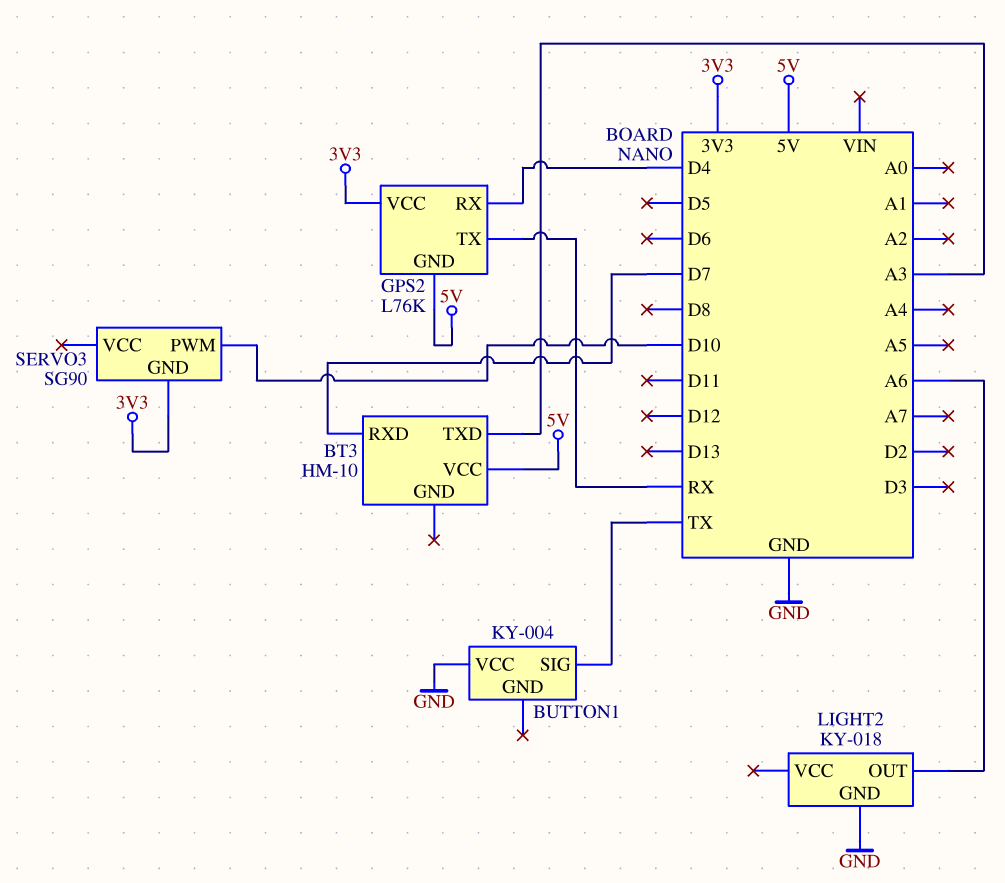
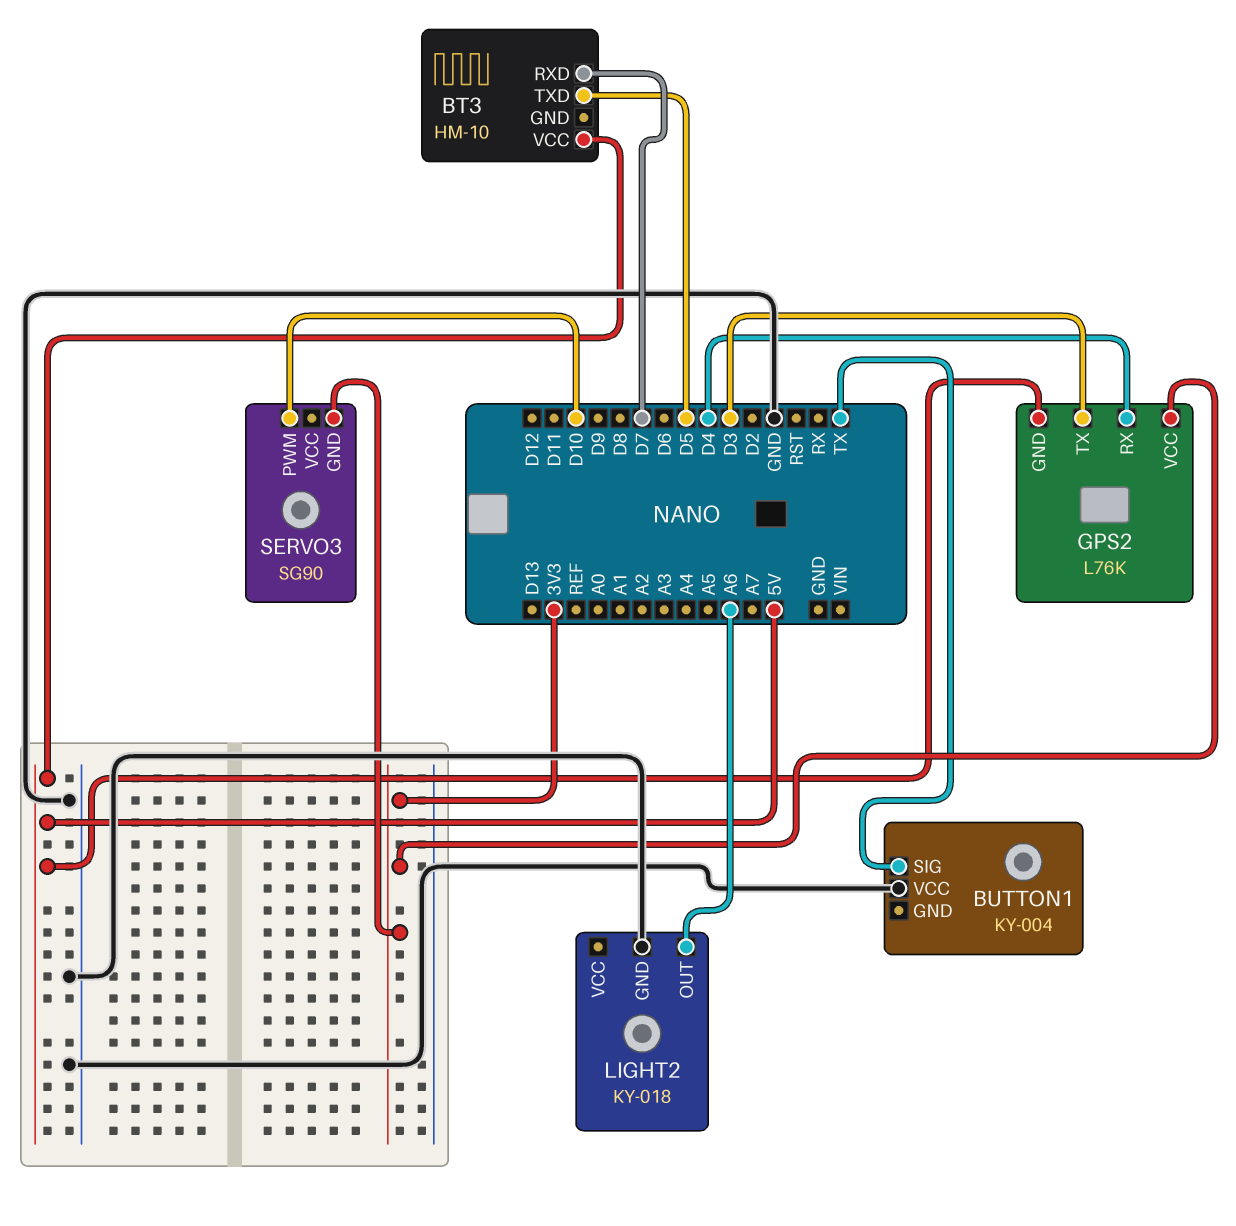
BT3 pin TXD: A3 -> D5
GPS2 pin TX: RX -> D3

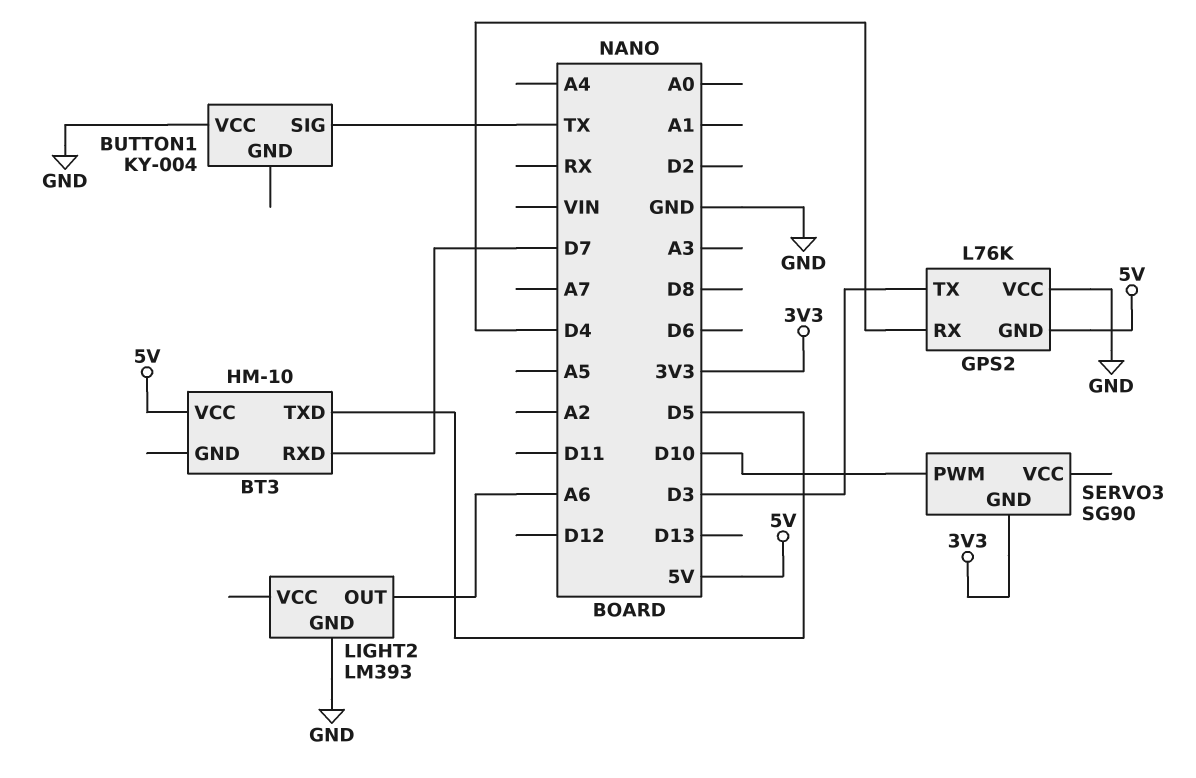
GPS2 pin VCC: 3V3 -> GND
LIGHT2: KY-018 -> LM393

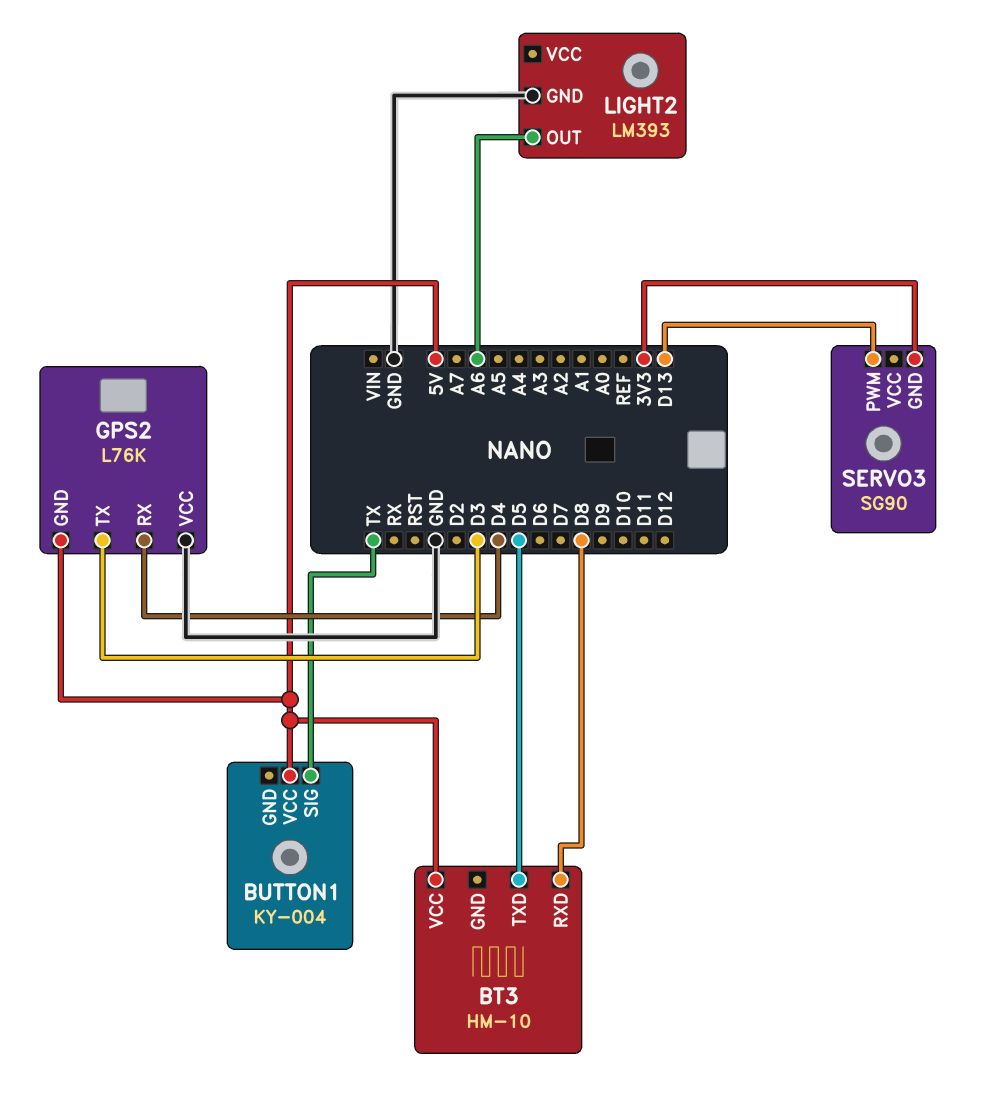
BT3 pin RXD: D7 -> D8
BUTTON1 pin VCC: GND -> 5V
SERVO3 pin PWM: D10 -> D13

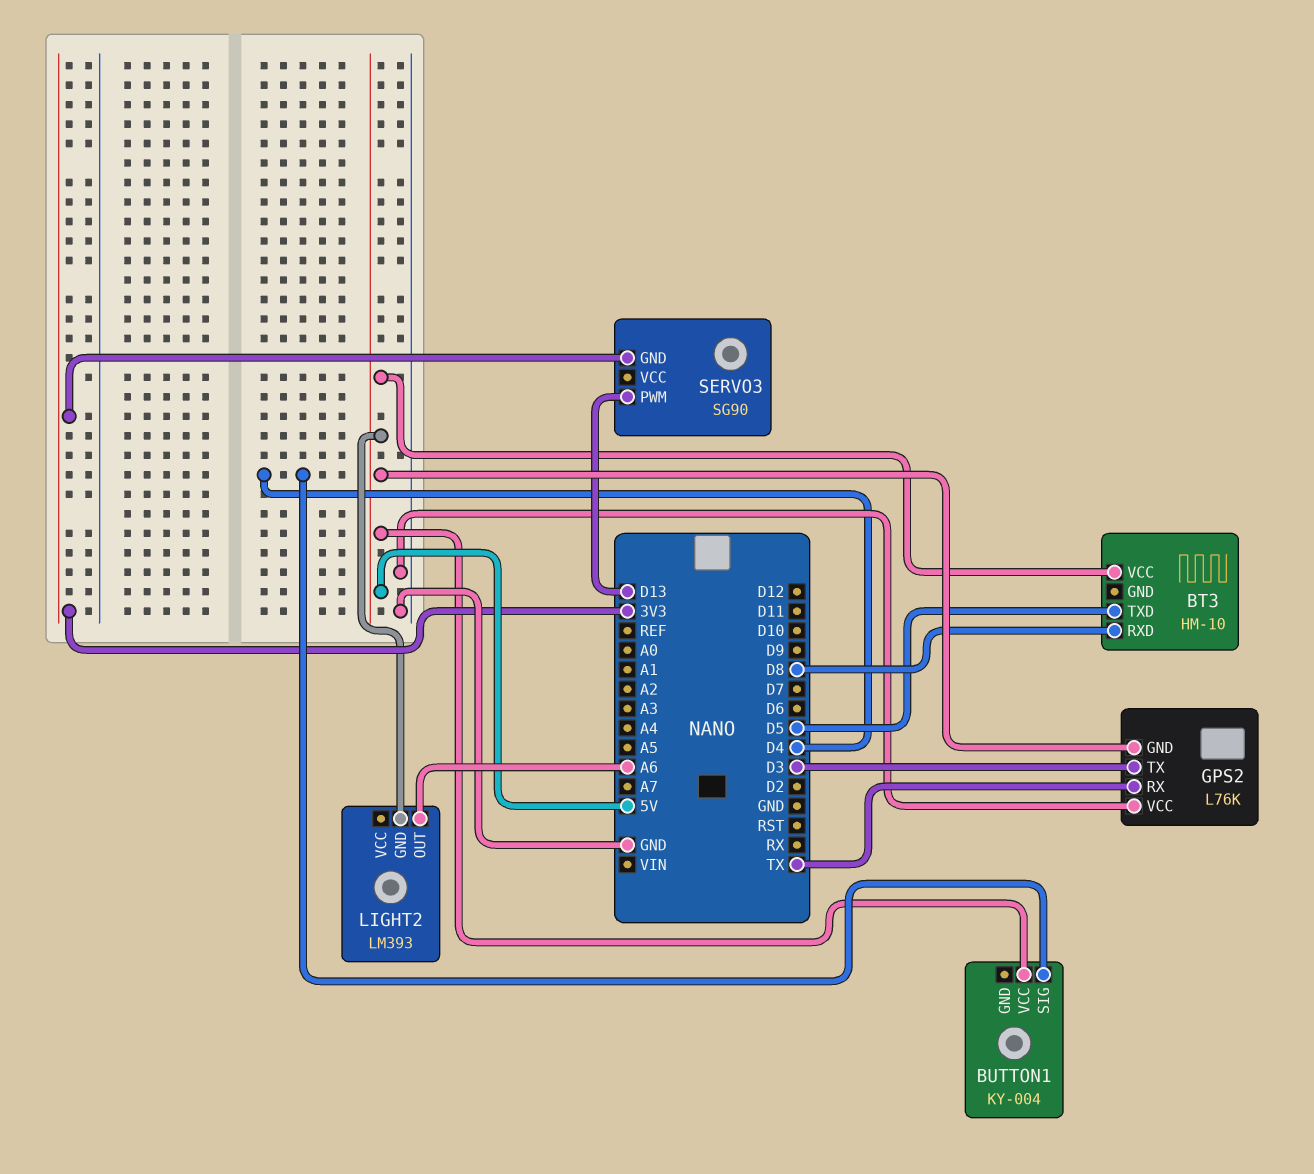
BUTTON1 pin SIG: TX -> D4
GPS2 pin RX: D4 -> TX
LIGHT2 pin GND: GND -> 5V

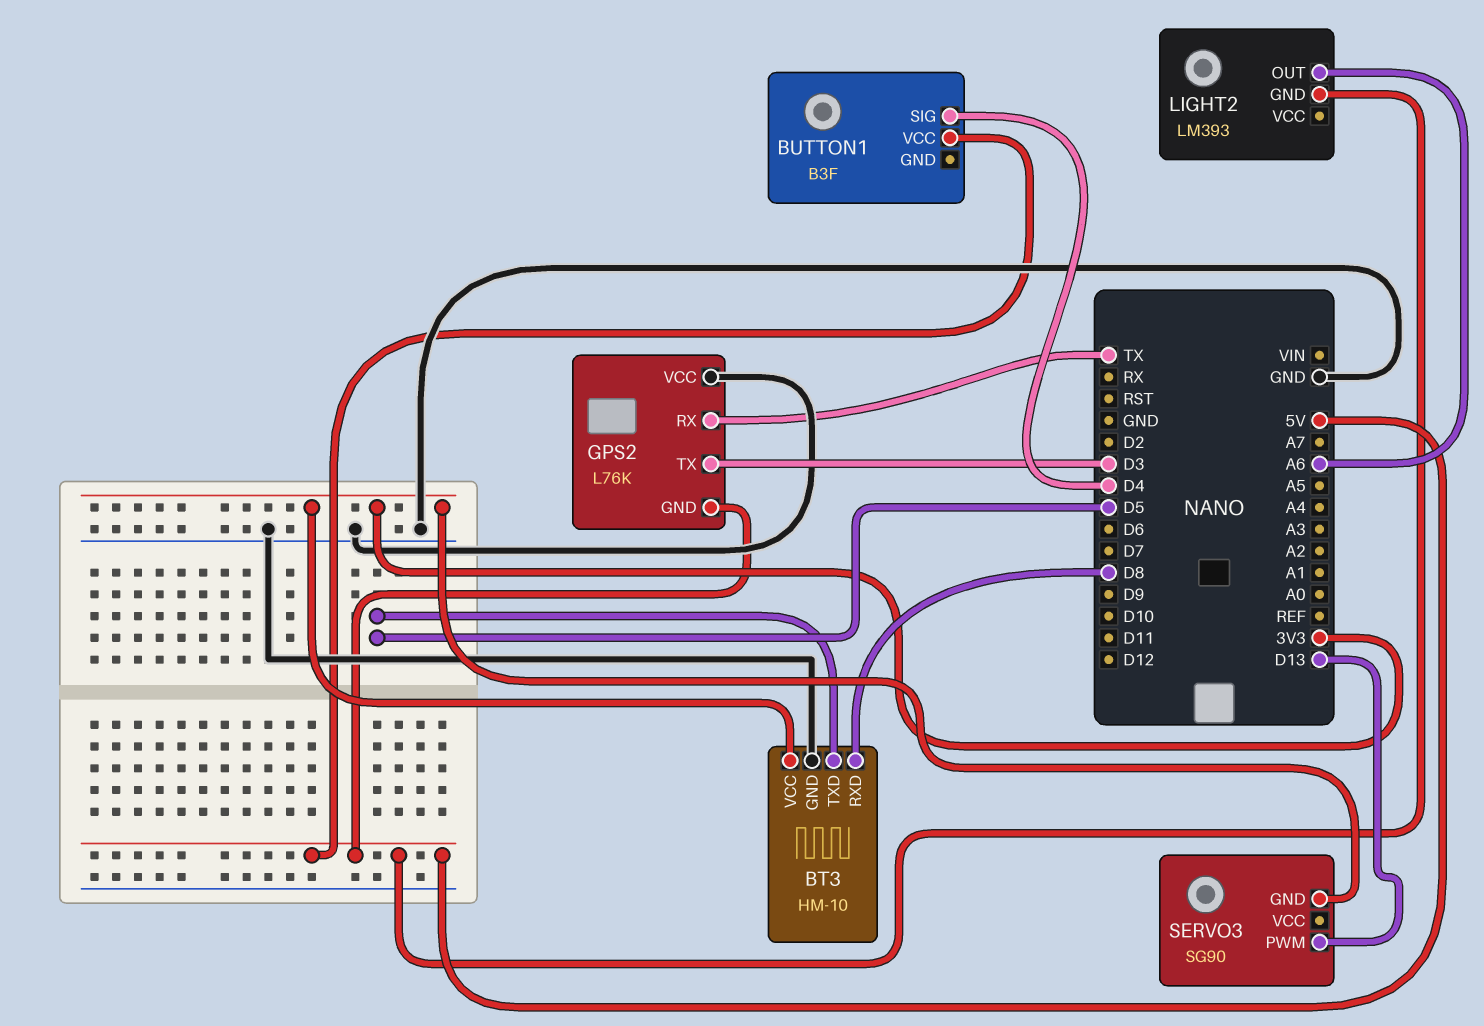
BT3 pin GND: none -> GND
BT3 pin VCC: 5V -> 3V3
BUTTON1: KY-004 -> B3F

